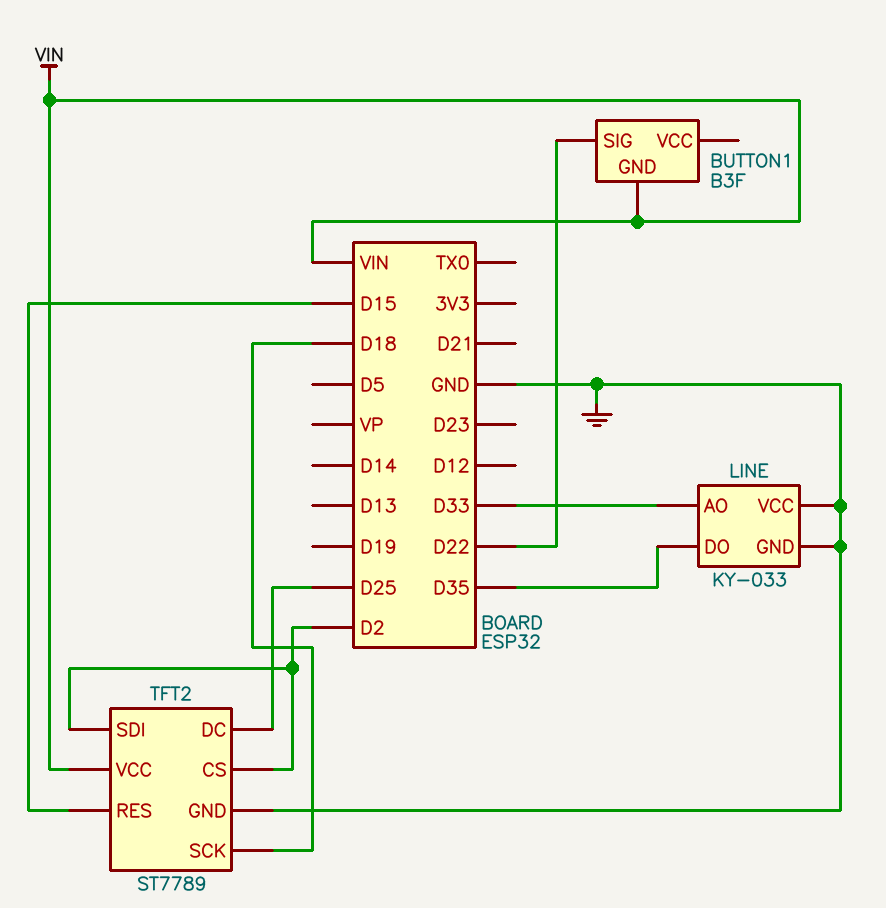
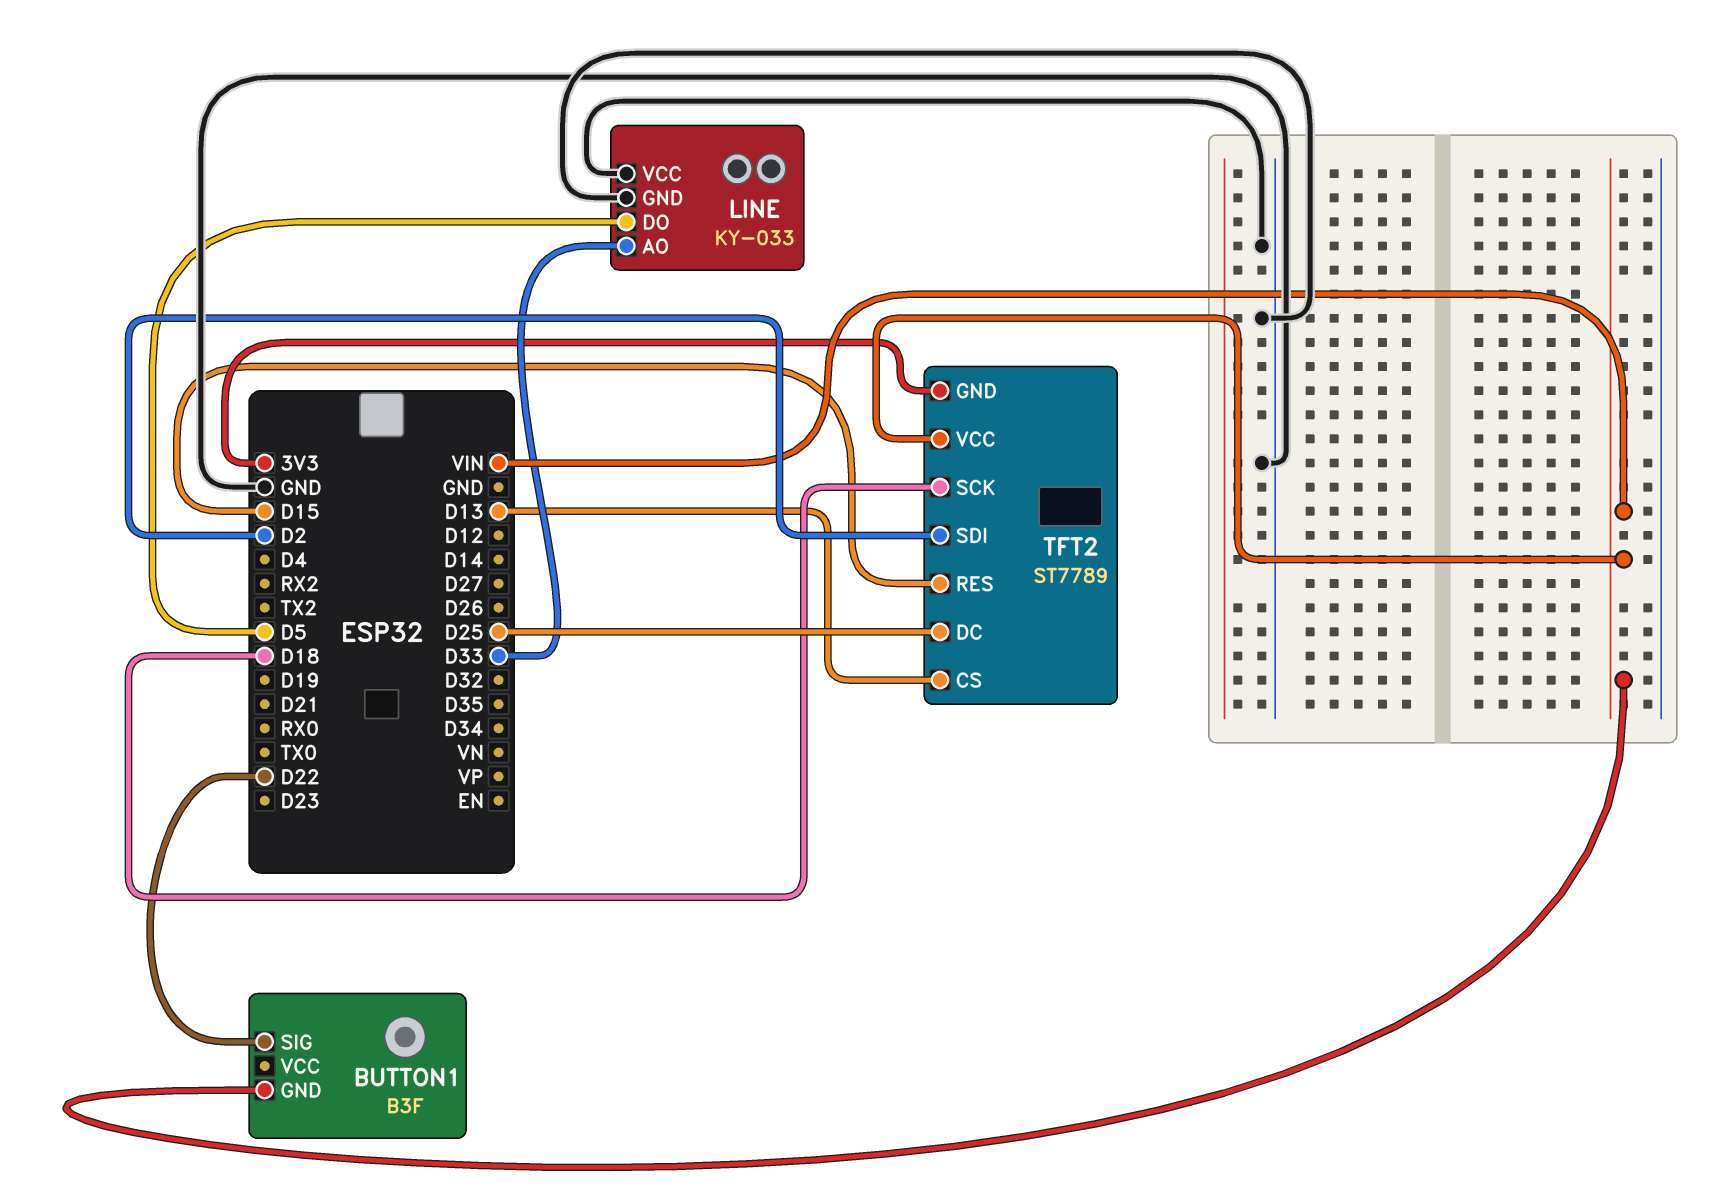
LINE pin DO: D35 -> D5
TFT2 pin CS: D2 -> D13
TFT2 pin GND: GND -> 3V3

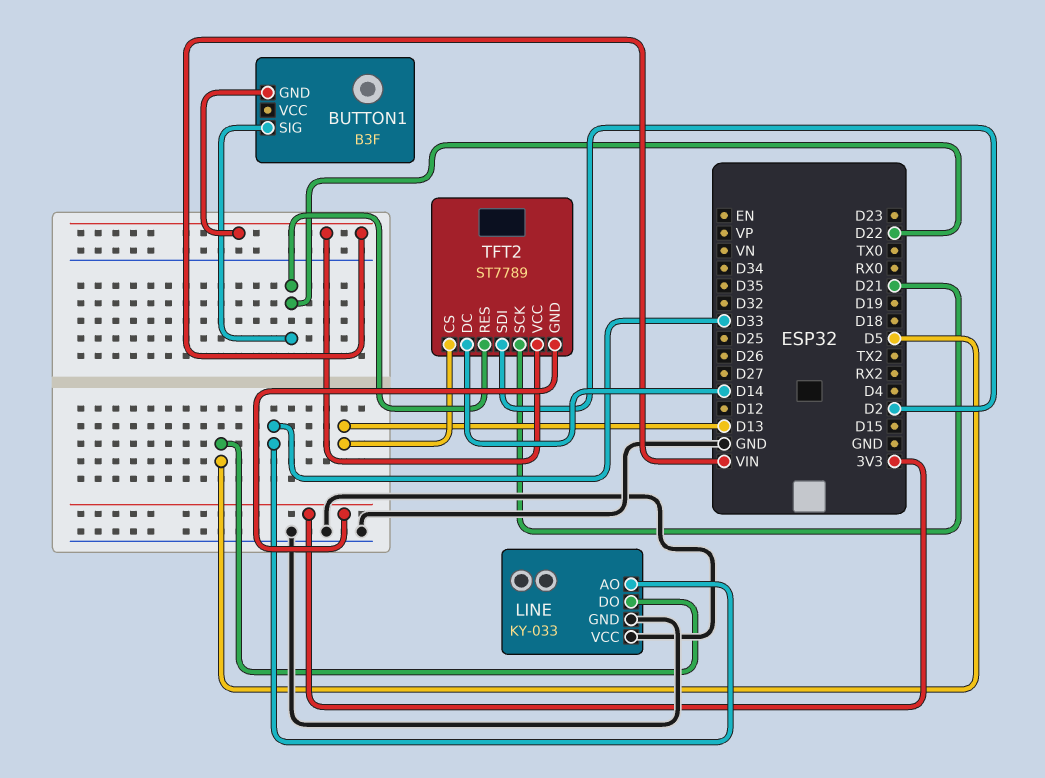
TFT2 pin DC: D25 -> D14
TFT2 pin RES: D15 -> D22
TFT2 pin SCK: D18 -> D21

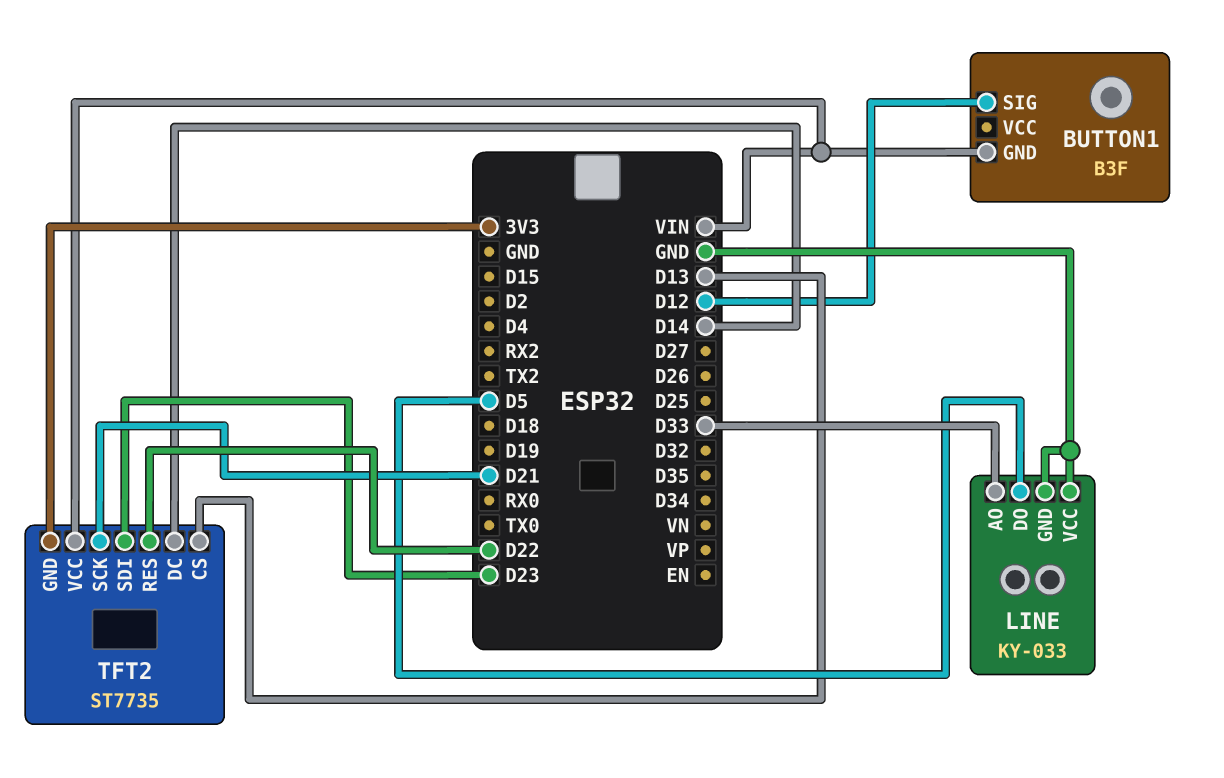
BUTTON1 pin SIG: D22 -> D12
TFT2: ST7789 -> ST7735
TFT2 pin SDI: D2 -> D23

